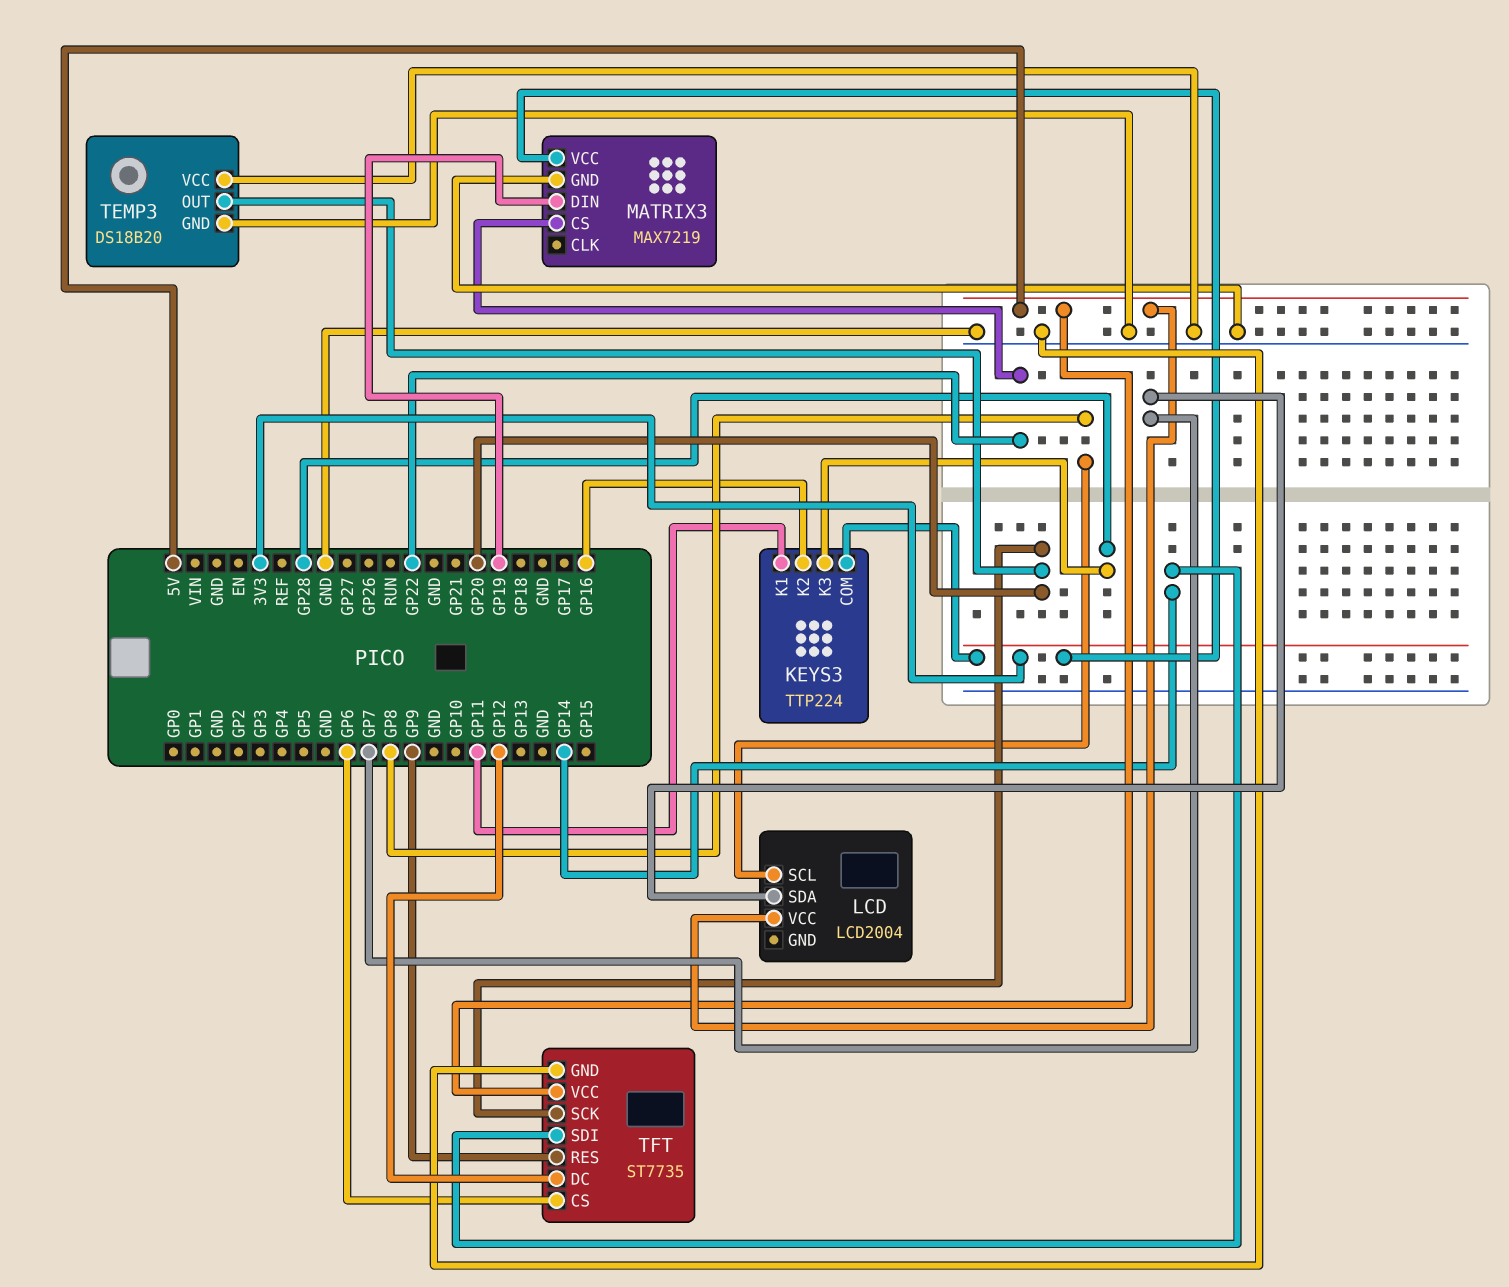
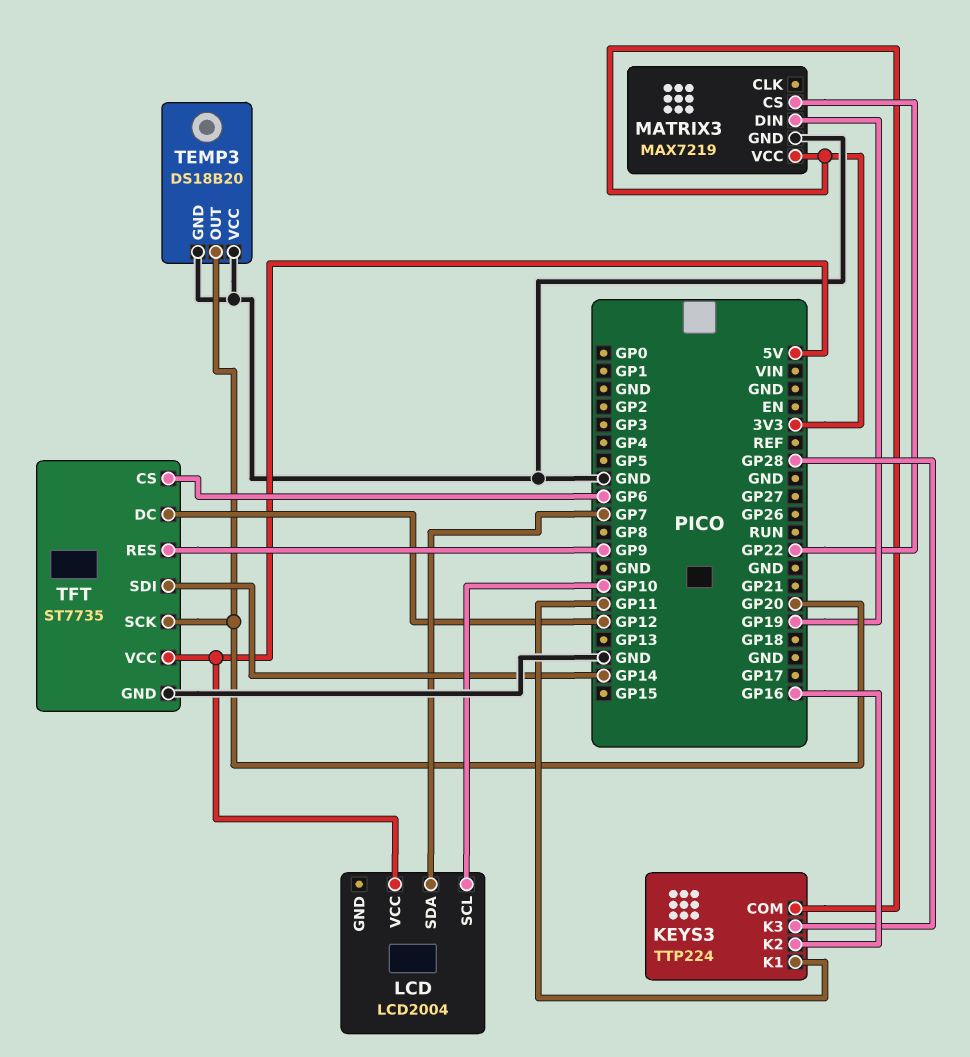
LCD pin SCL: GP8 -> GP10

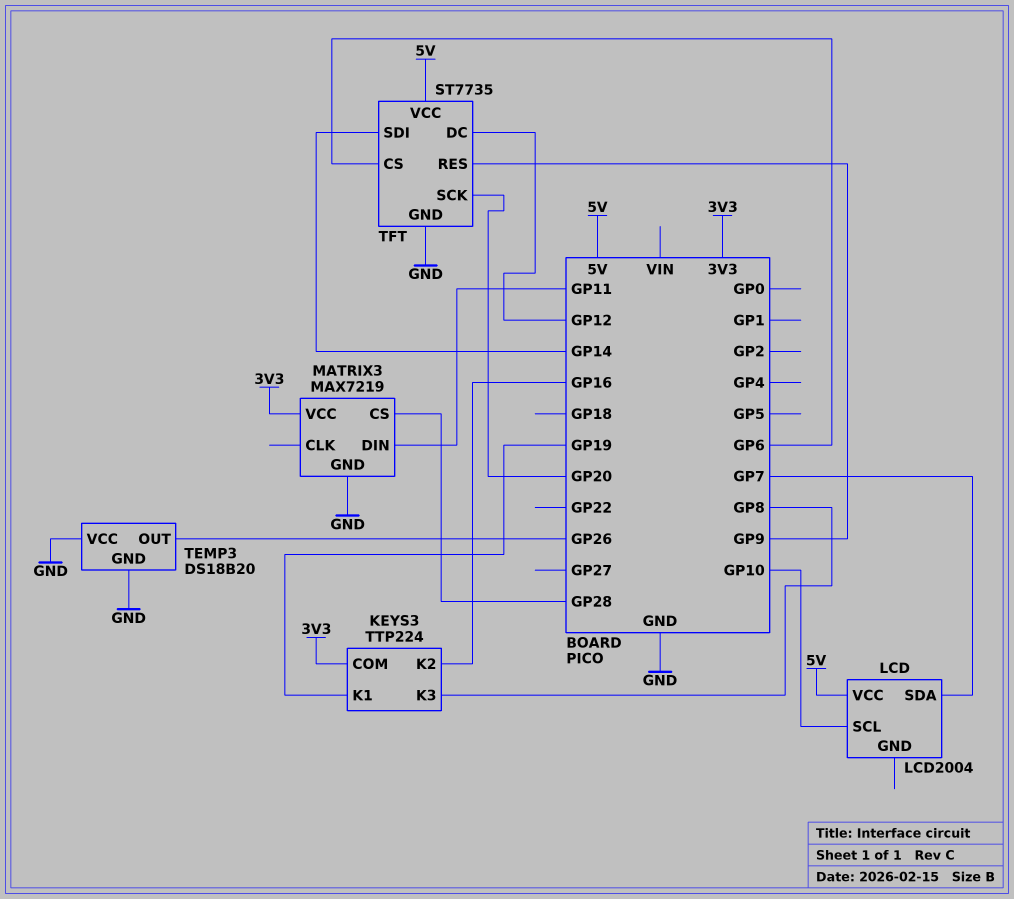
KEYS3 pin K1: GP11 -> GP19
KEYS3 pin K3: GP28 -> GP8
MATRIX3 pin CS: GP22 -> GP28
MATRIX3 pin DIN: GP19 -> GP11
TEMP3 pin OUT: GP20 -> GP26

